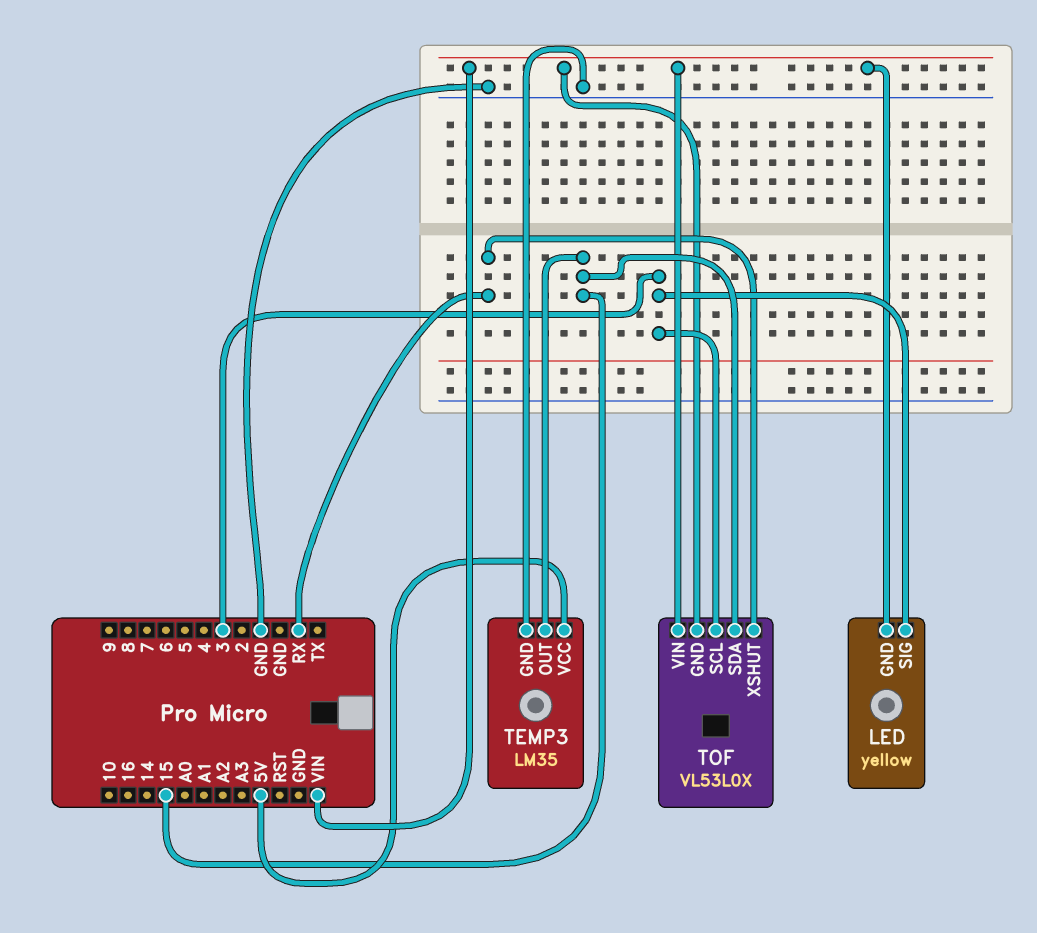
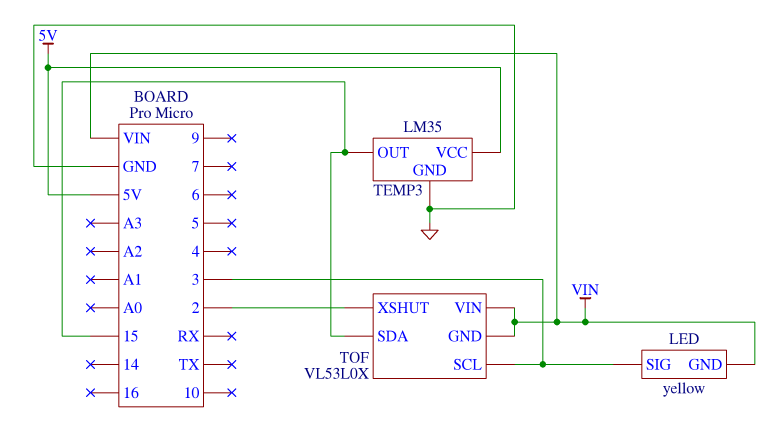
TOF pin XSHUT: RX -> 2

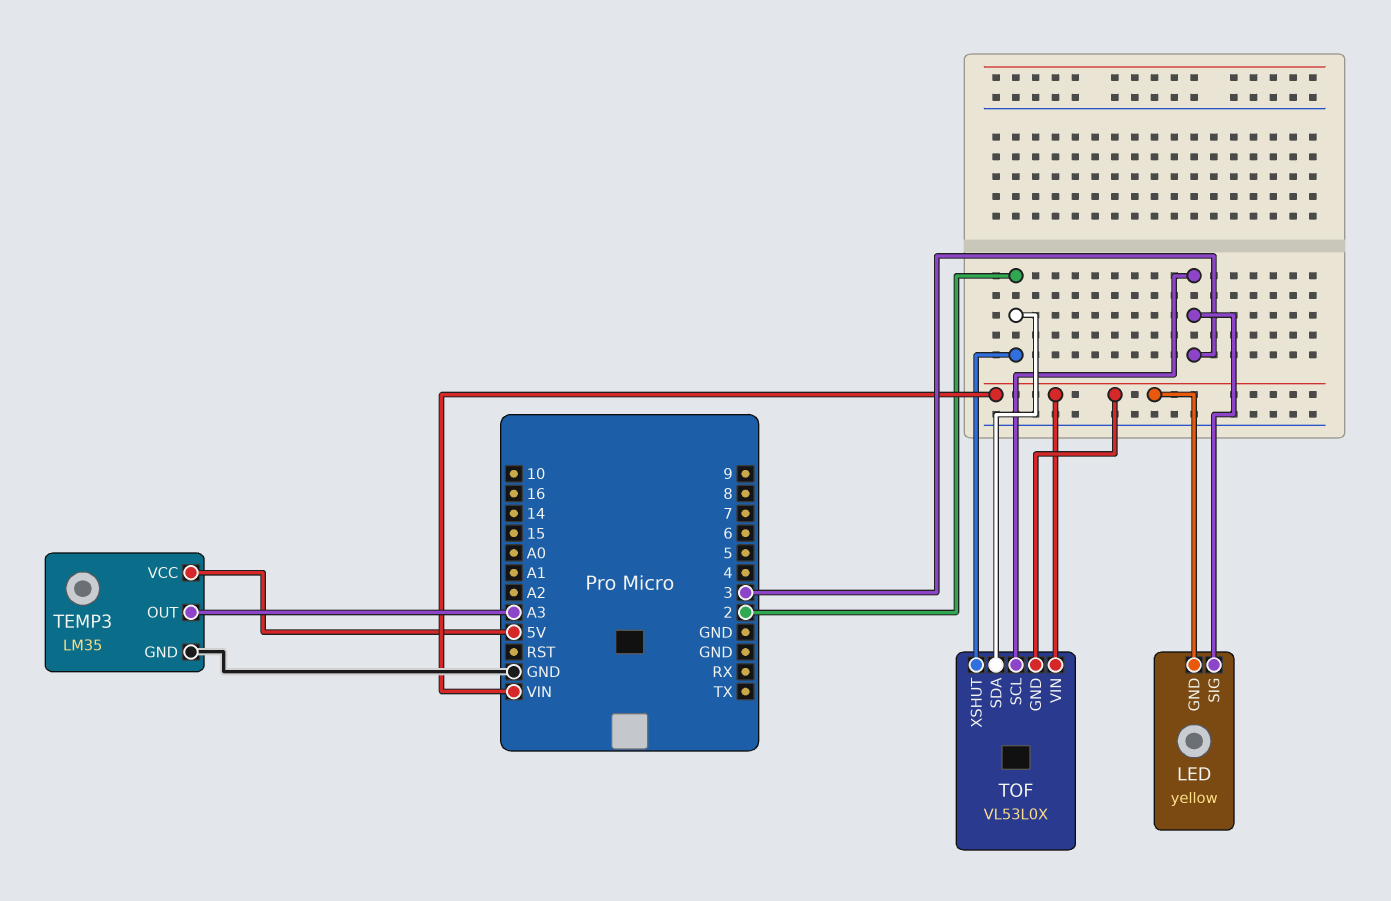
TEMP3 pin OUT: 15 -> A3
TOF pin SDA: 15 -> 2

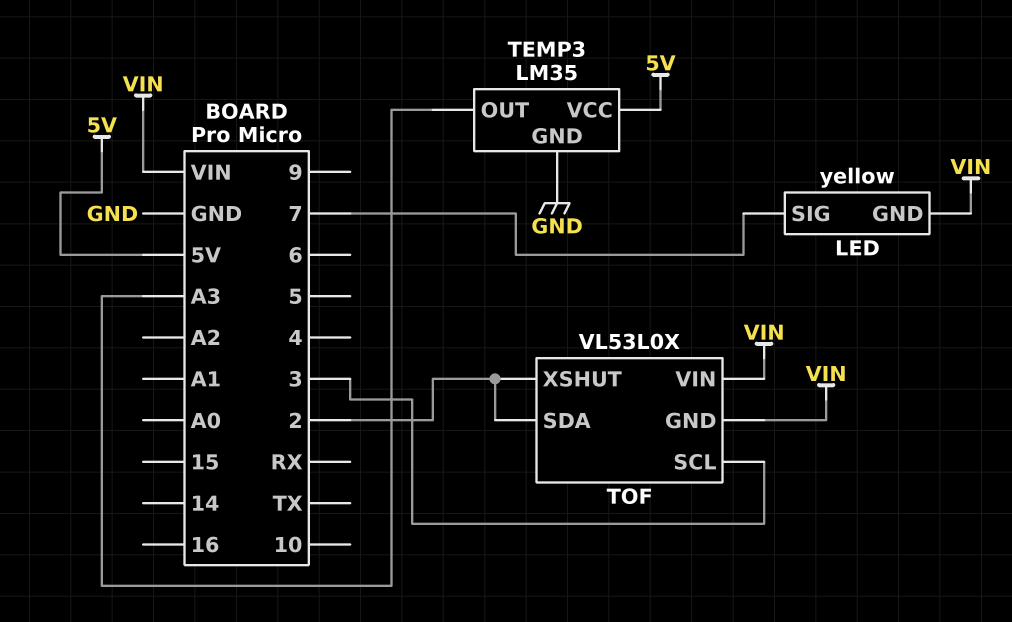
LED pin SIG: 3 -> 7

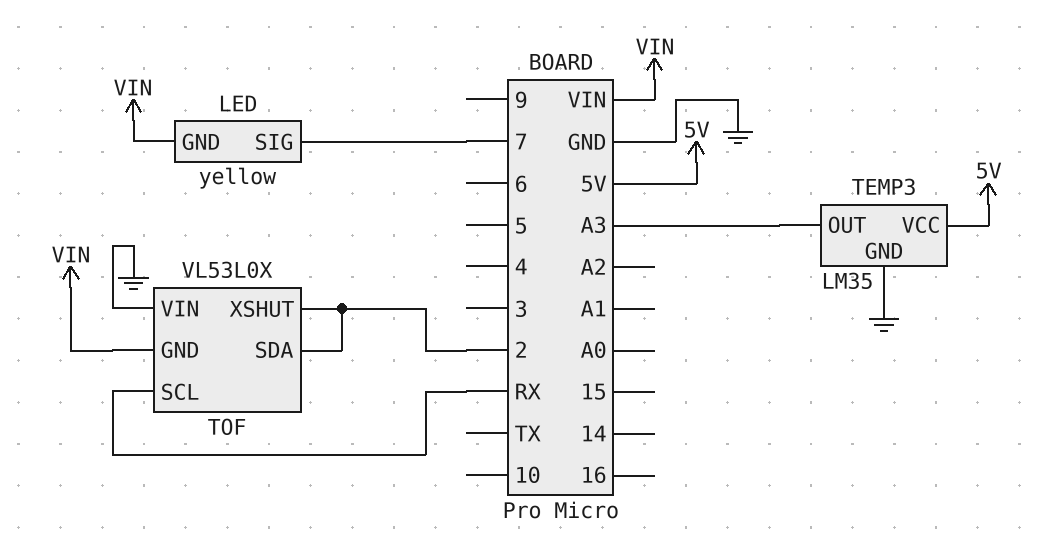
TOF pin SCL: 3 -> RX
TOF pin VIN: VIN -> GND

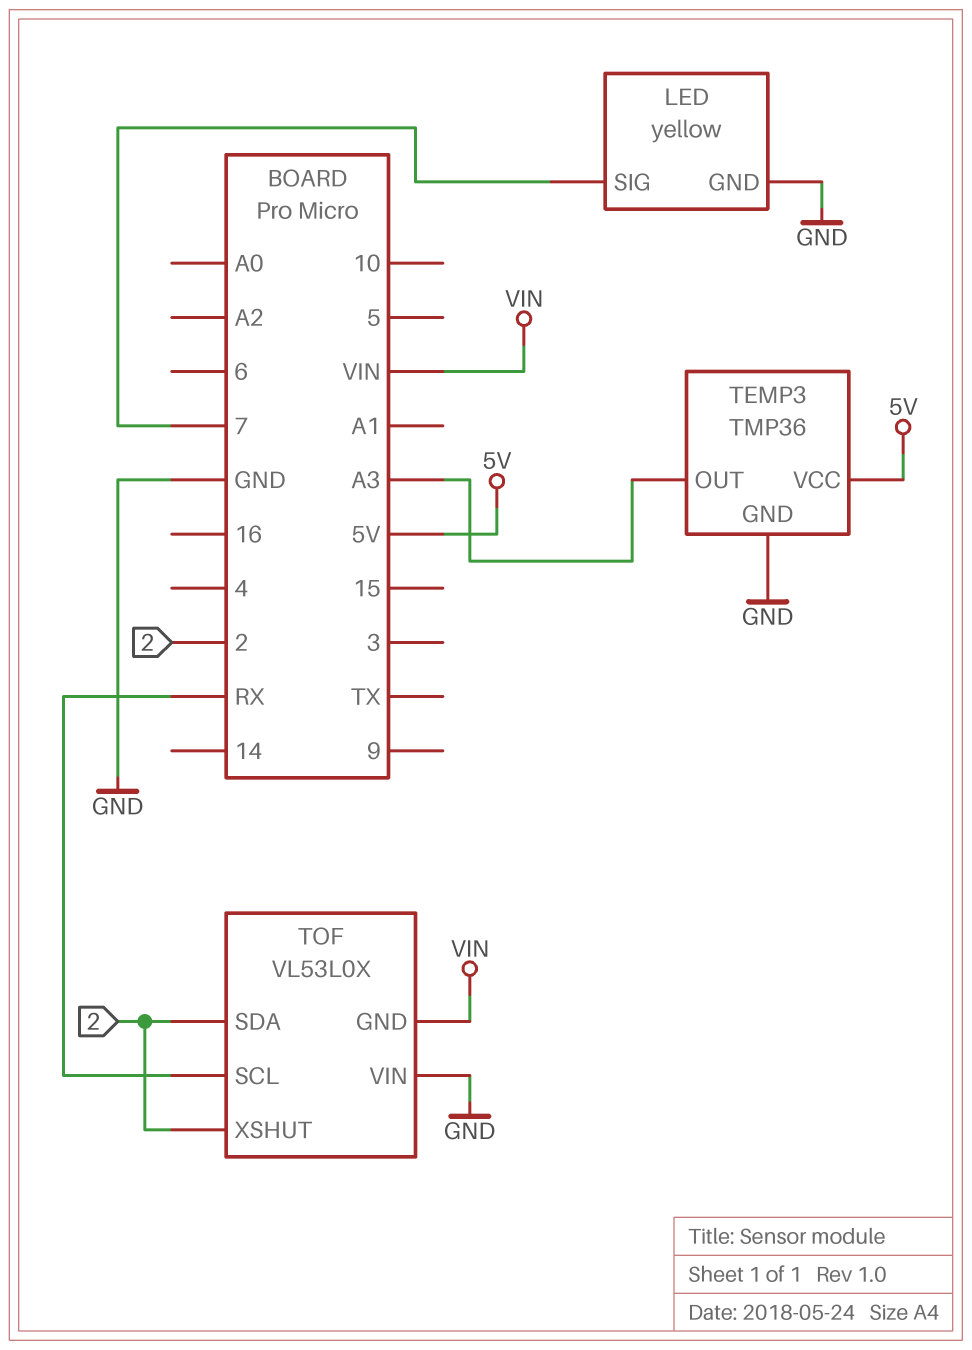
LED pin GND: VIN -> GND
TEMP3: LM35 -> TMP36

